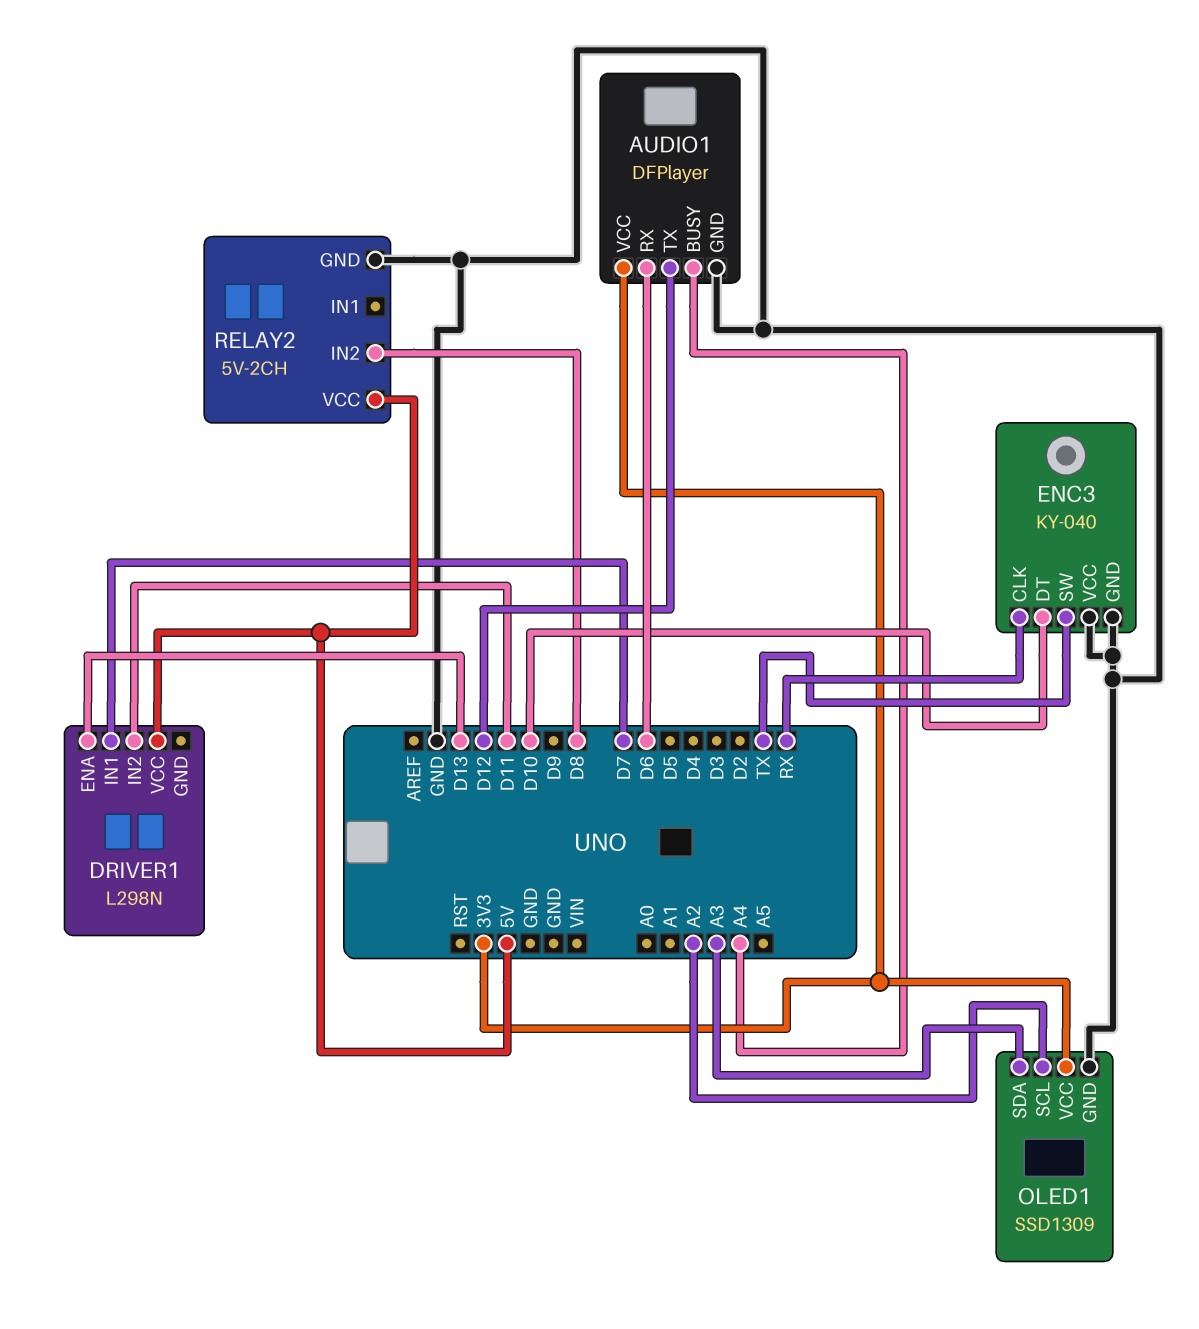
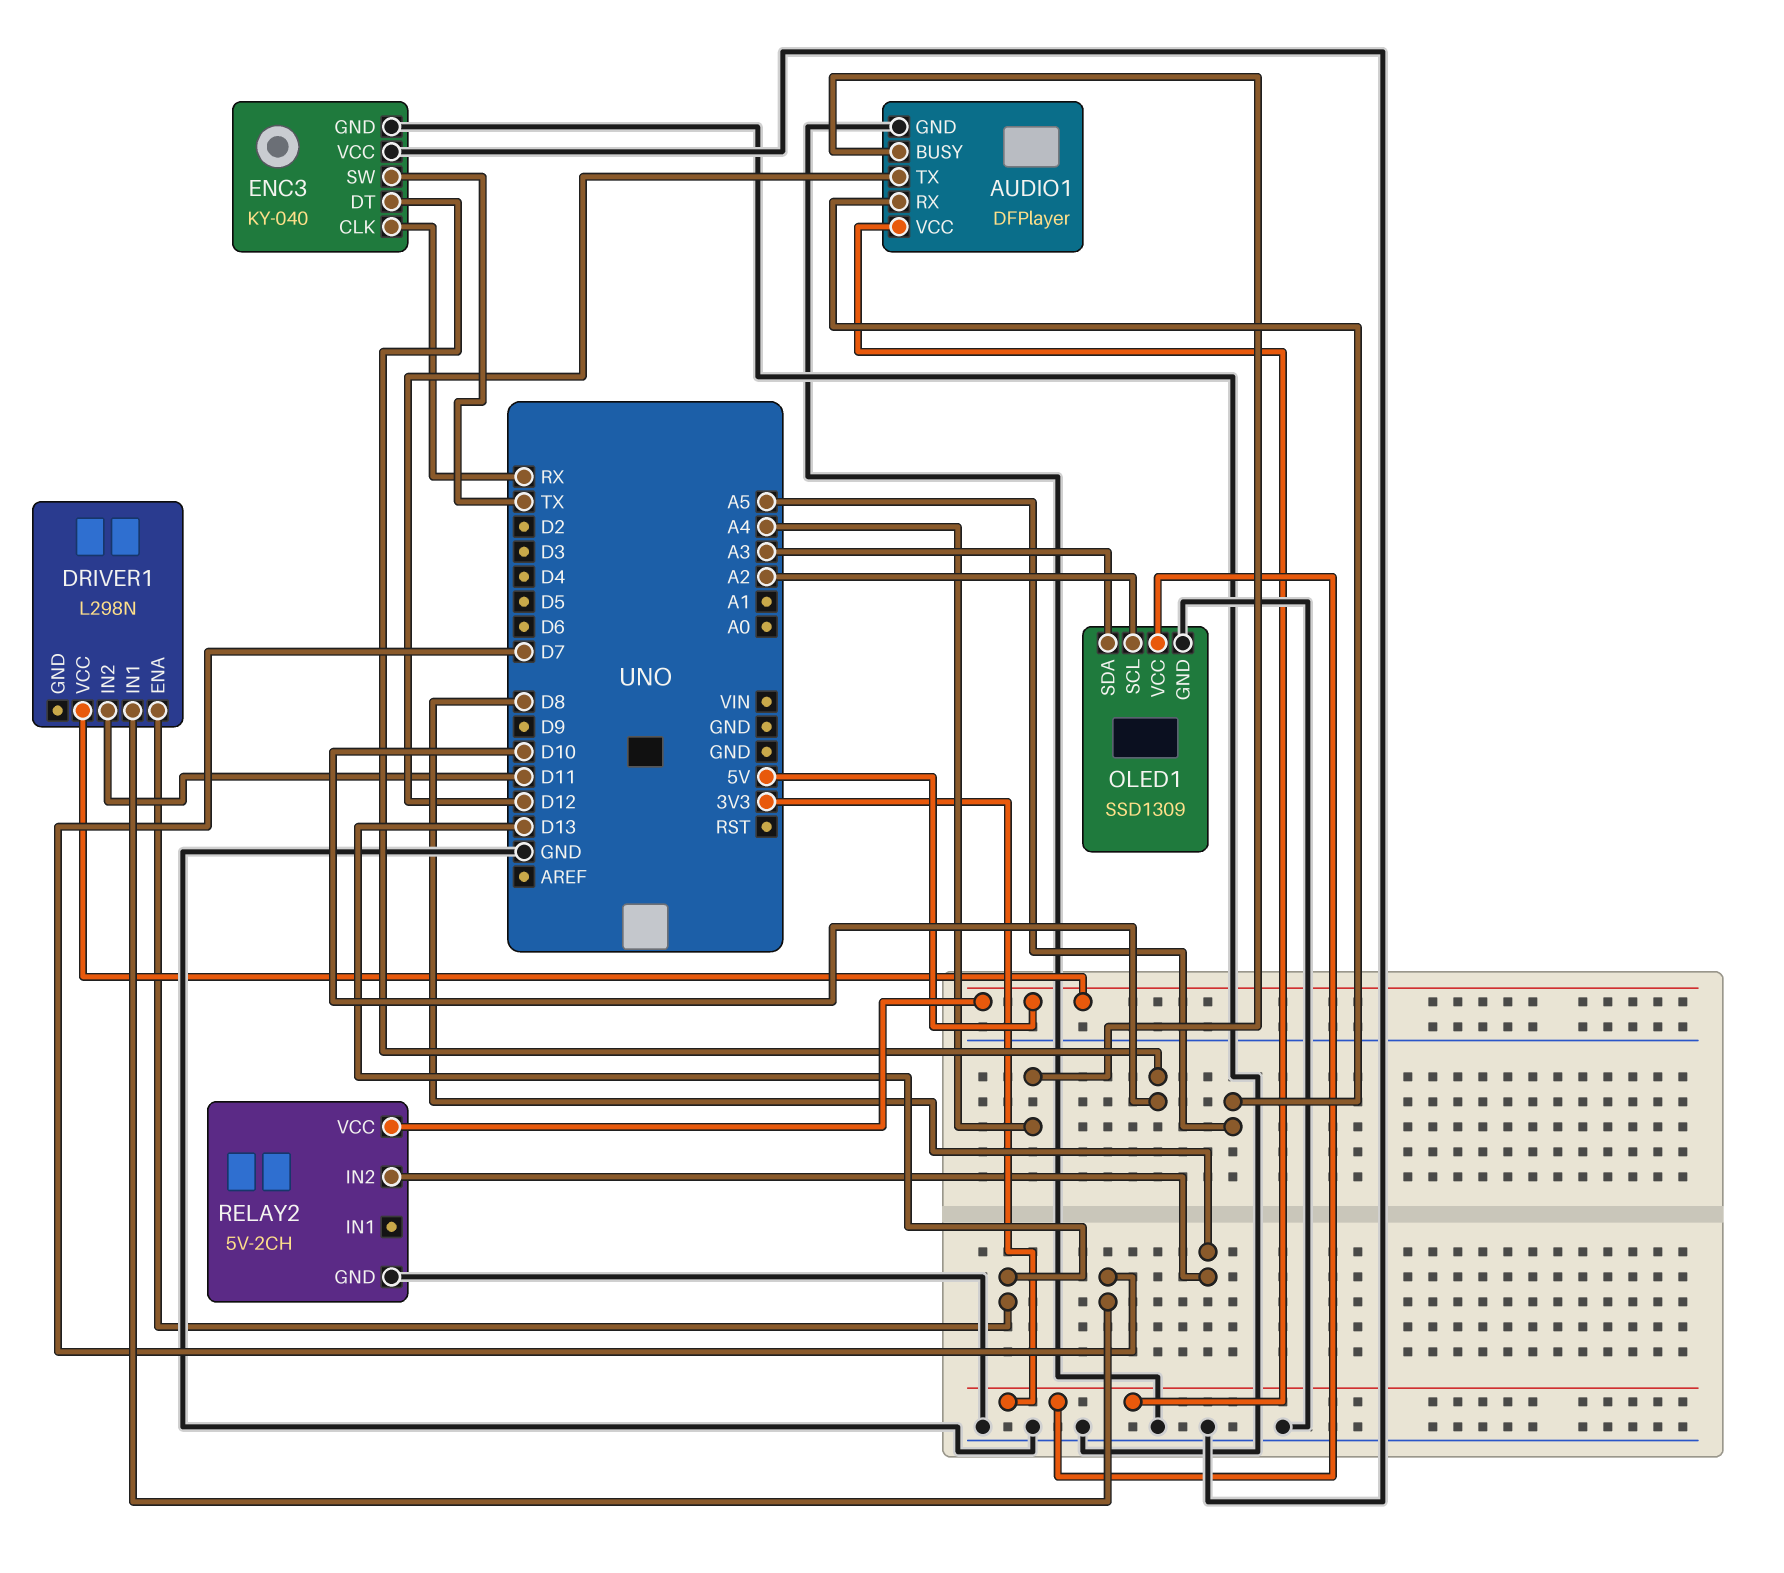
AUDIO1 pin RX: D6 -> A5

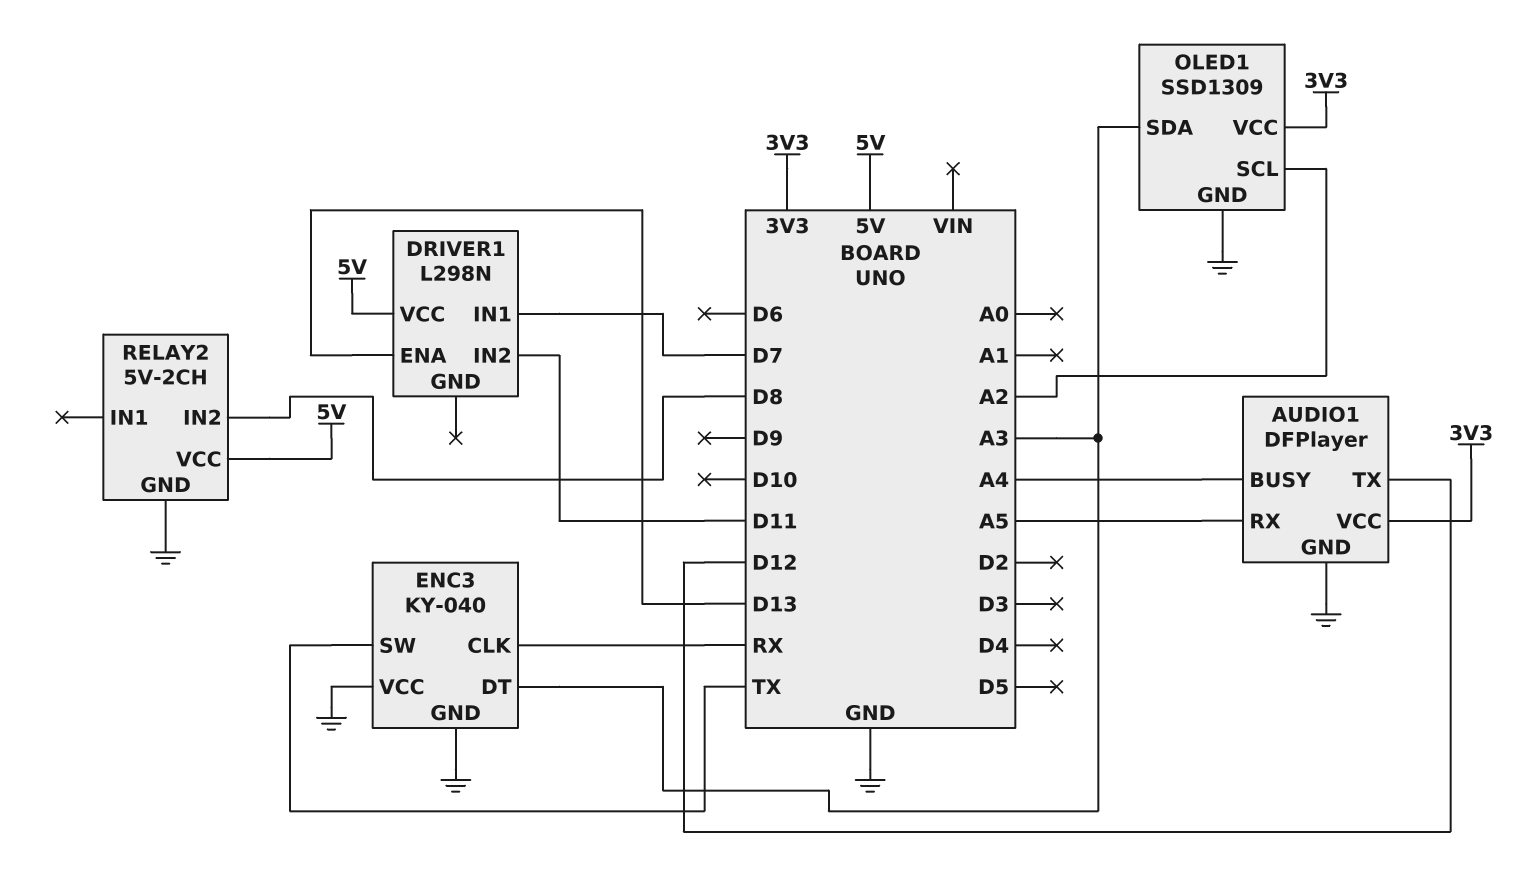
ENC3 pin DT: D10 -> A3

